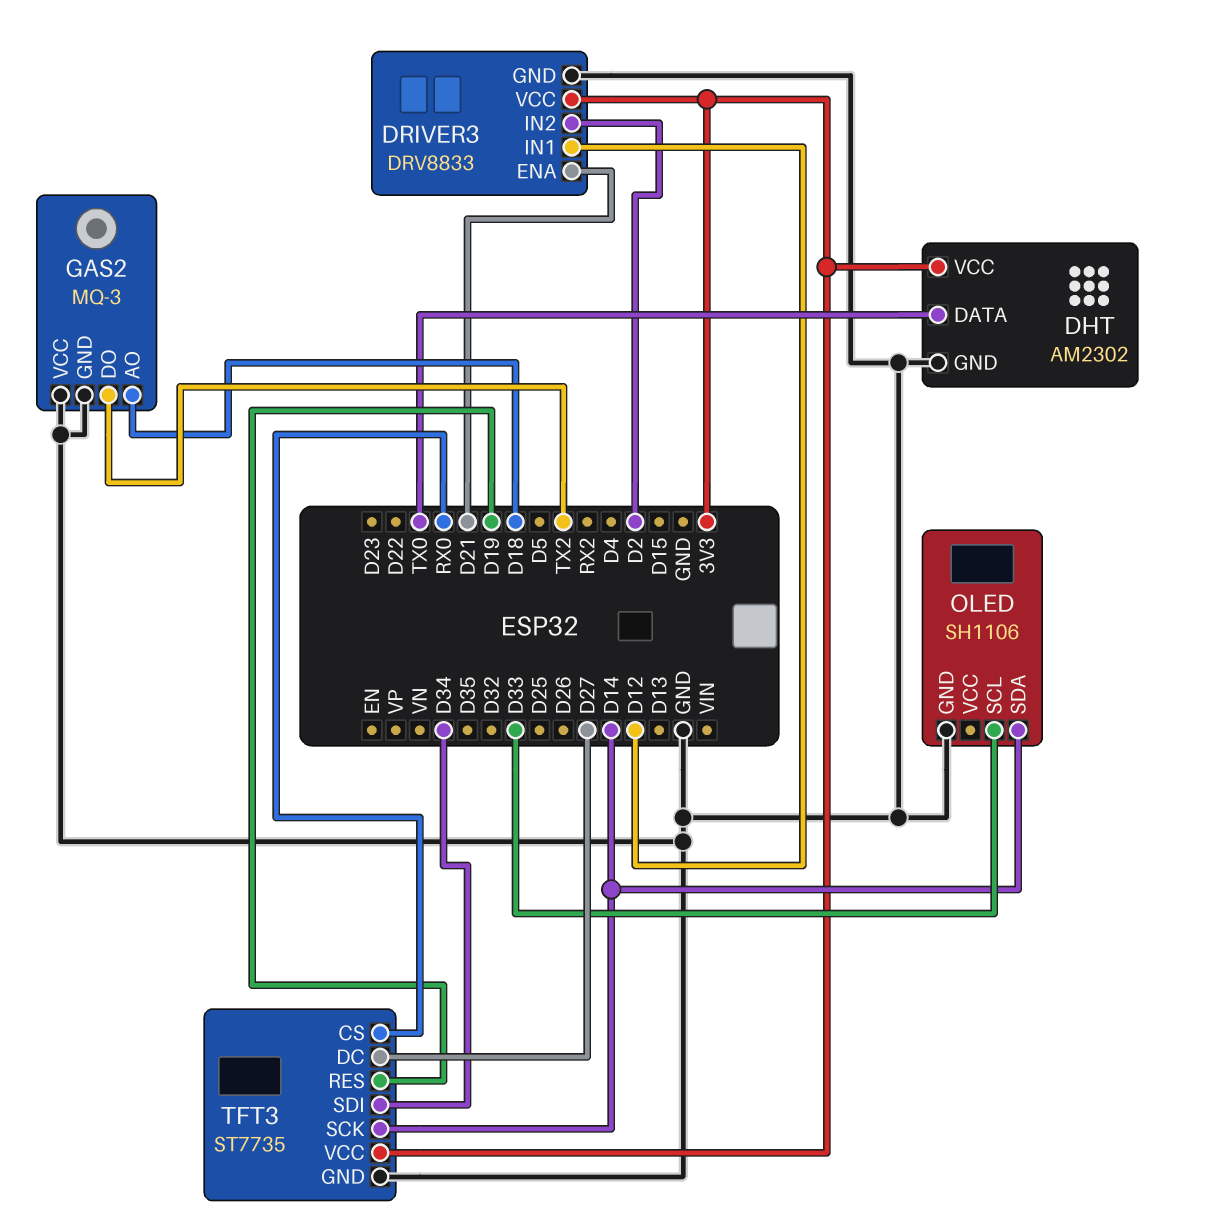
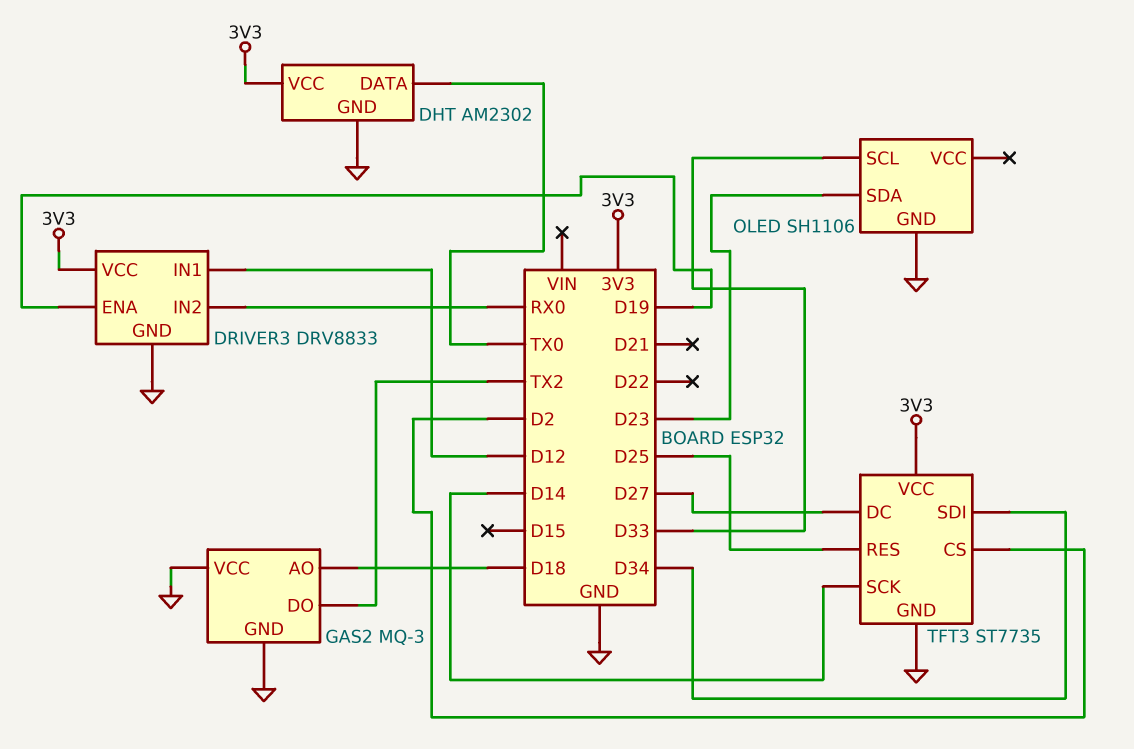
DRIVER3 pin ENA: D21 -> D19
DRIVER3 pin IN2: D2 -> RX0
OLED pin SDA: D14 -> D23
TFT3 pin CS: RX0 -> D2
TFT3 pin RES: D19 -> D25

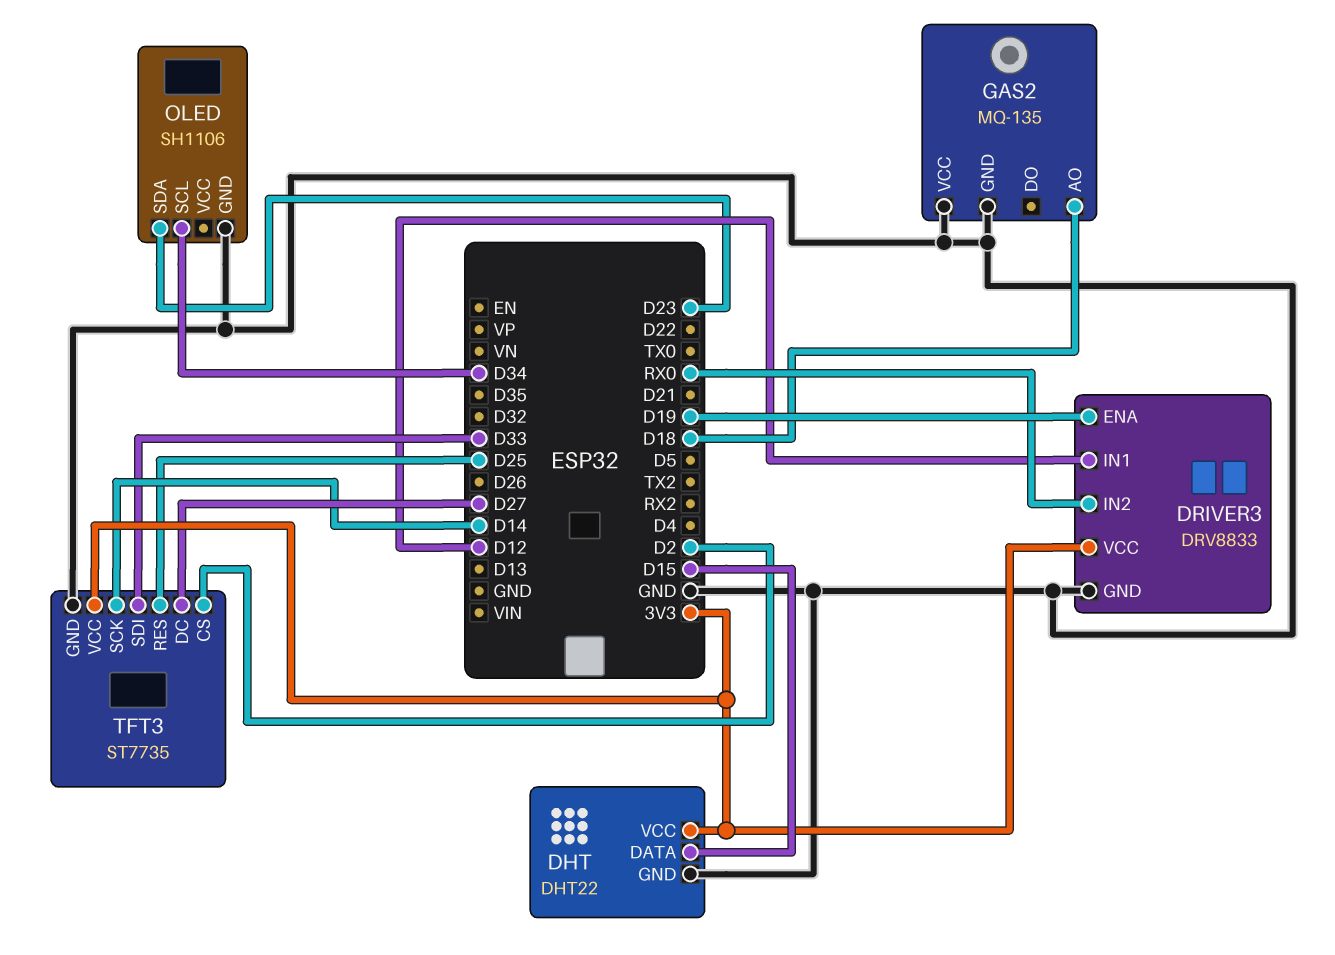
DHT: AM2302 -> DHT22
DHT pin DATA: TX0 -> D15
GAS2: MQ-3 -> MQ-135
GAS2 pin DO: TX2 -> none
OLED pin SCL: D33 -> D34
TFT3 pin SDI: D34 -> D33

